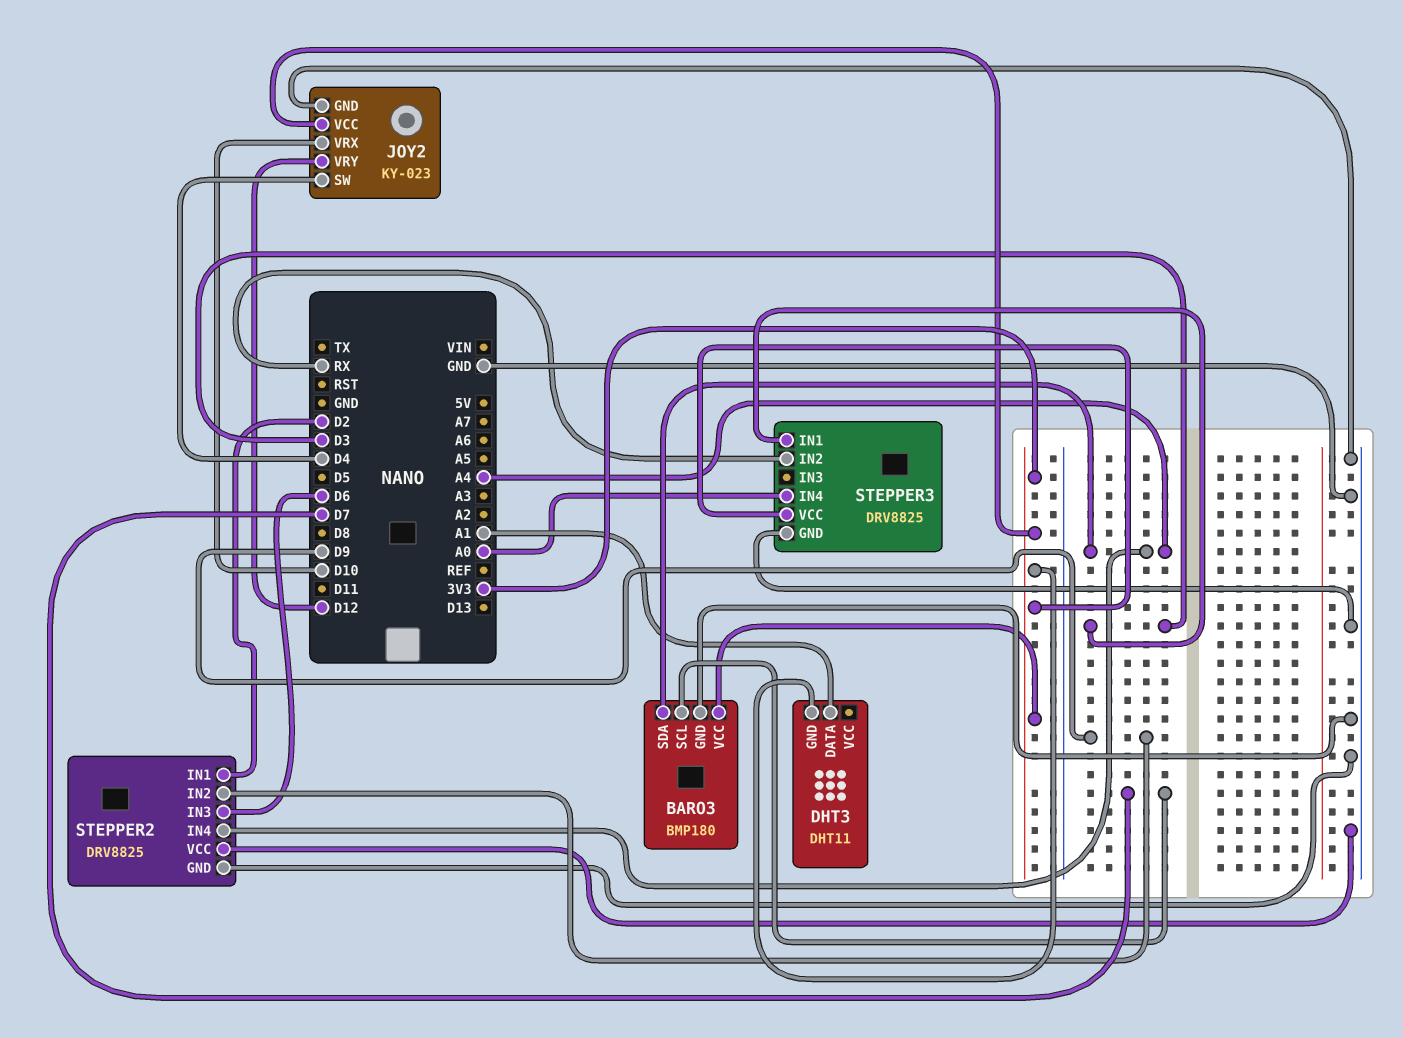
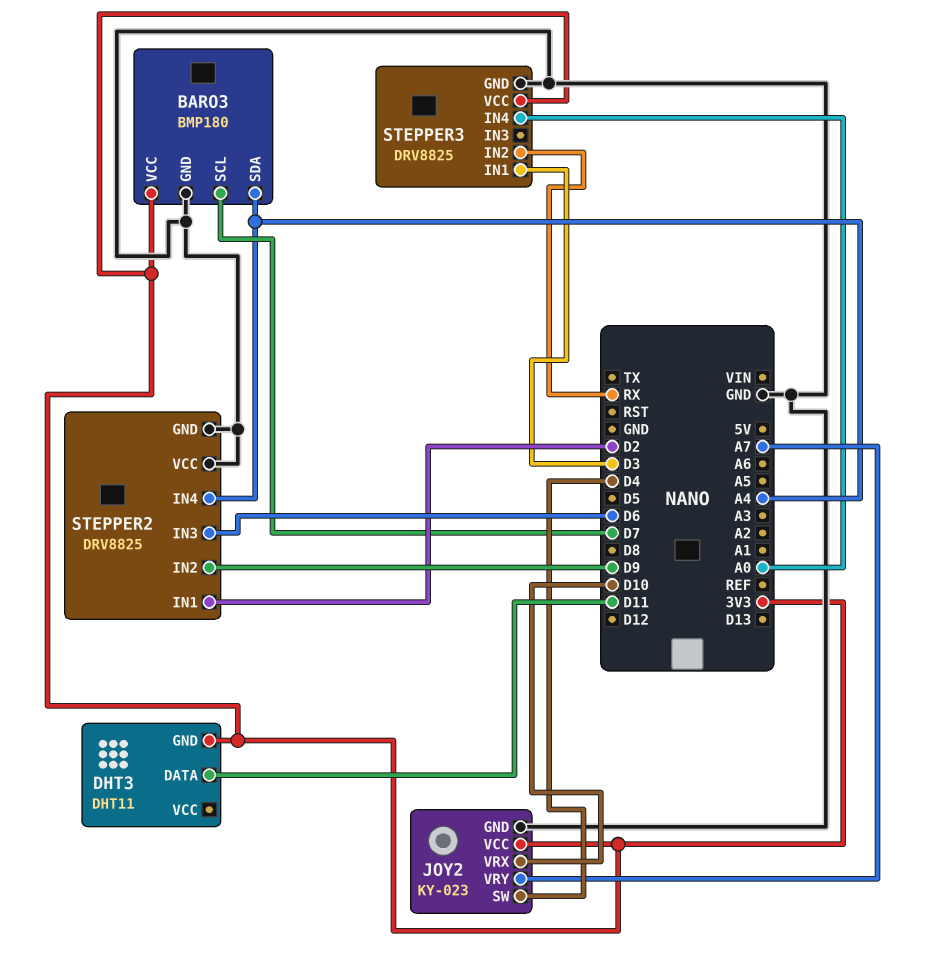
DHT3 pin DATA: A1 -> D11
JOY2 pin VRY: D12 -> A7

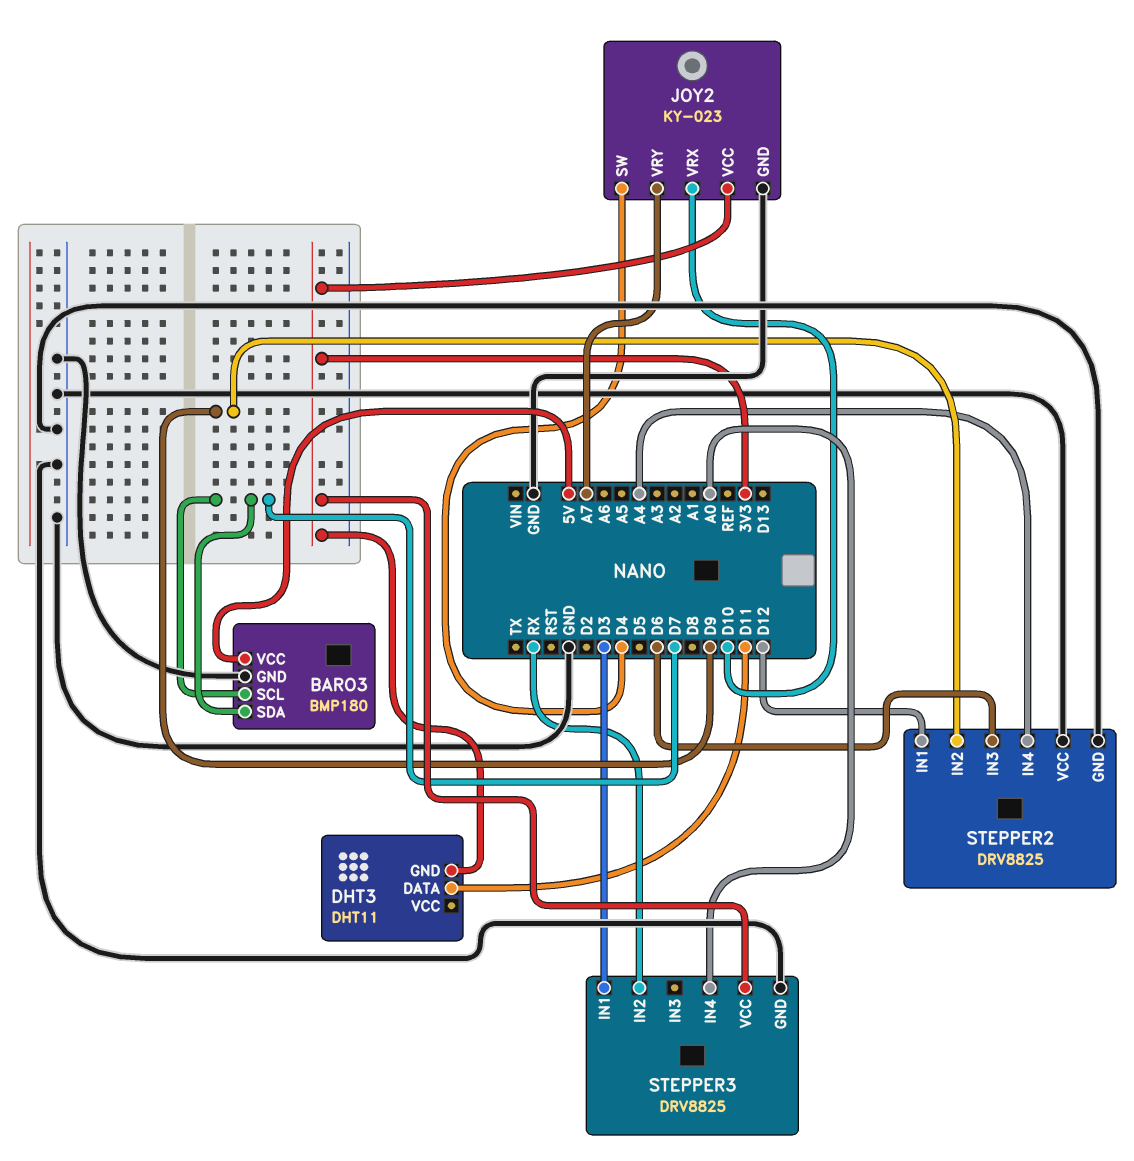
BARO3 pin SDA: A4 -> D7
BARO3 pin VCC: 3V3 -> 5V
STEPPER2 pin IN1: D2 -> D12

